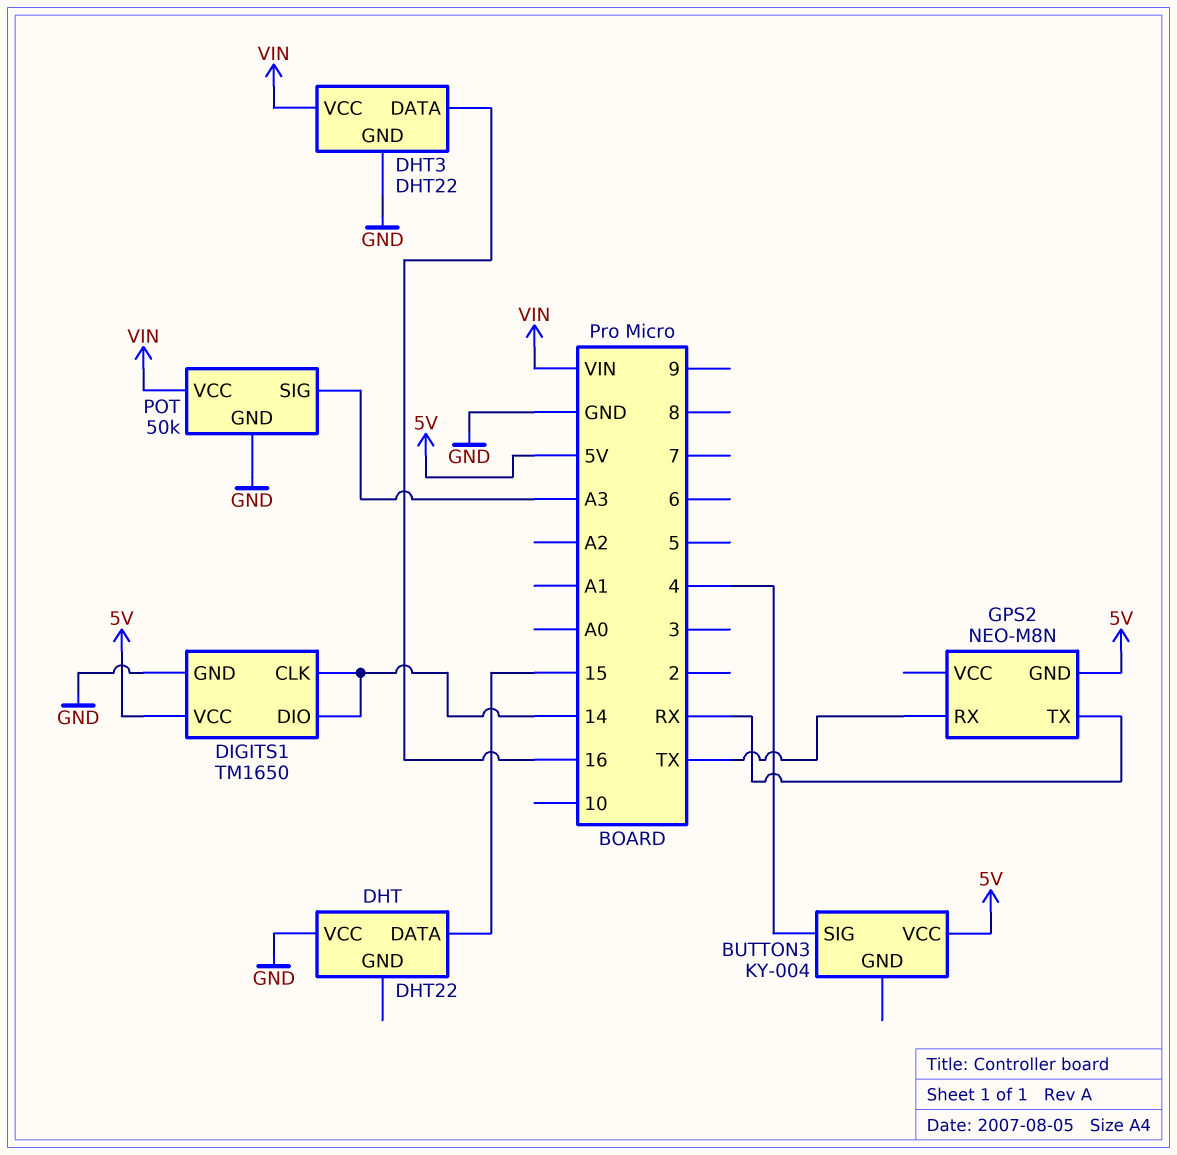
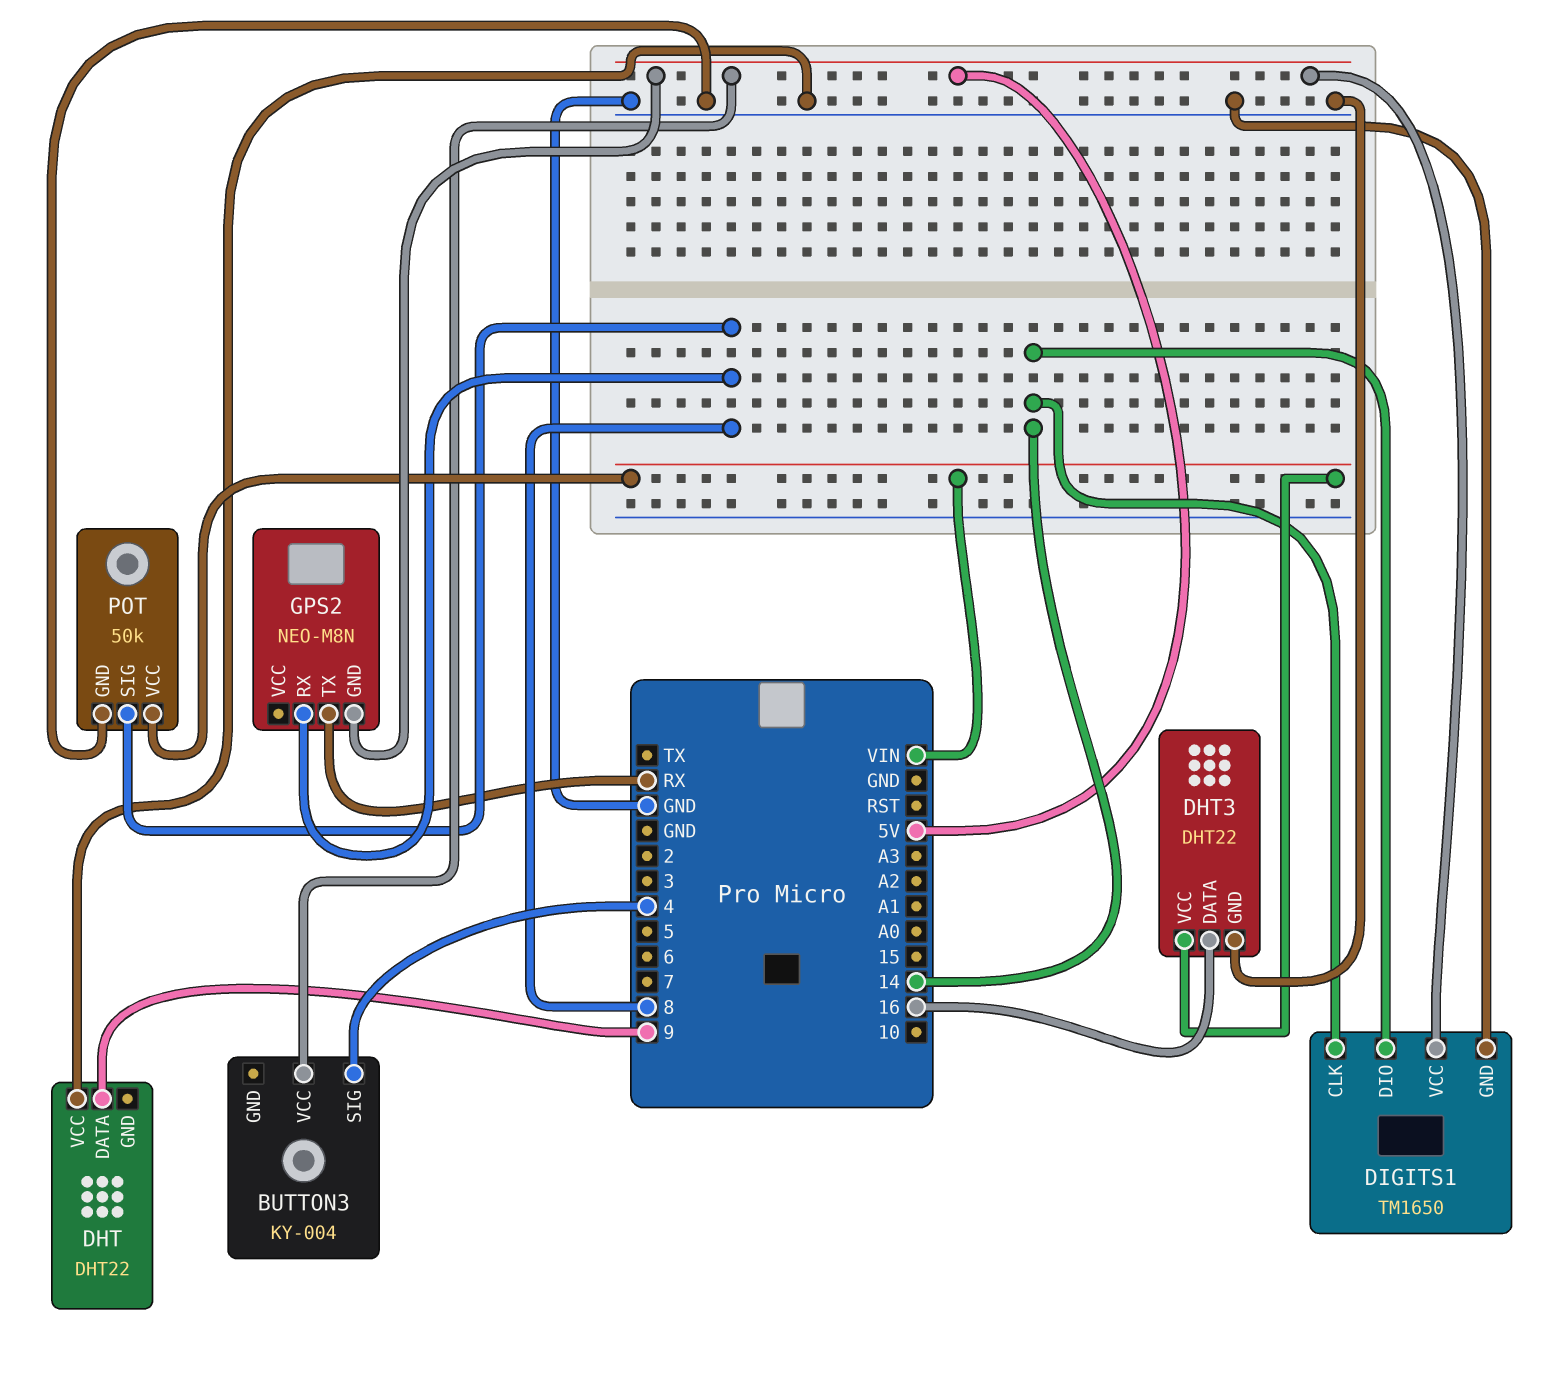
DHT pin DATA: 15 -> 9
GPS2 pin RX: TX -> 8
POT pin SIG: A3 -> 8

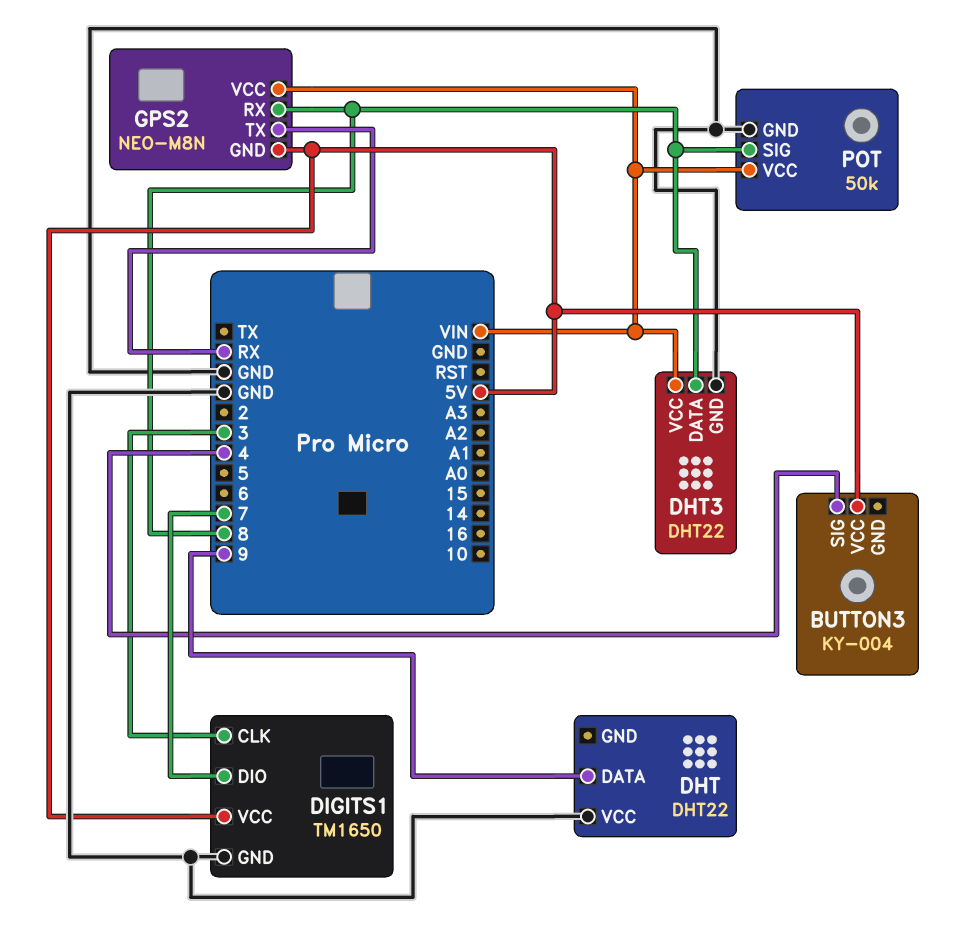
DHT3 pin DATA: 16 -> 8
DIGITS1 pin CLK: 14 -> 3
DIGITS1 pin DIO: 14 -> 7
GPS2 pin VCC: none -> VIN

